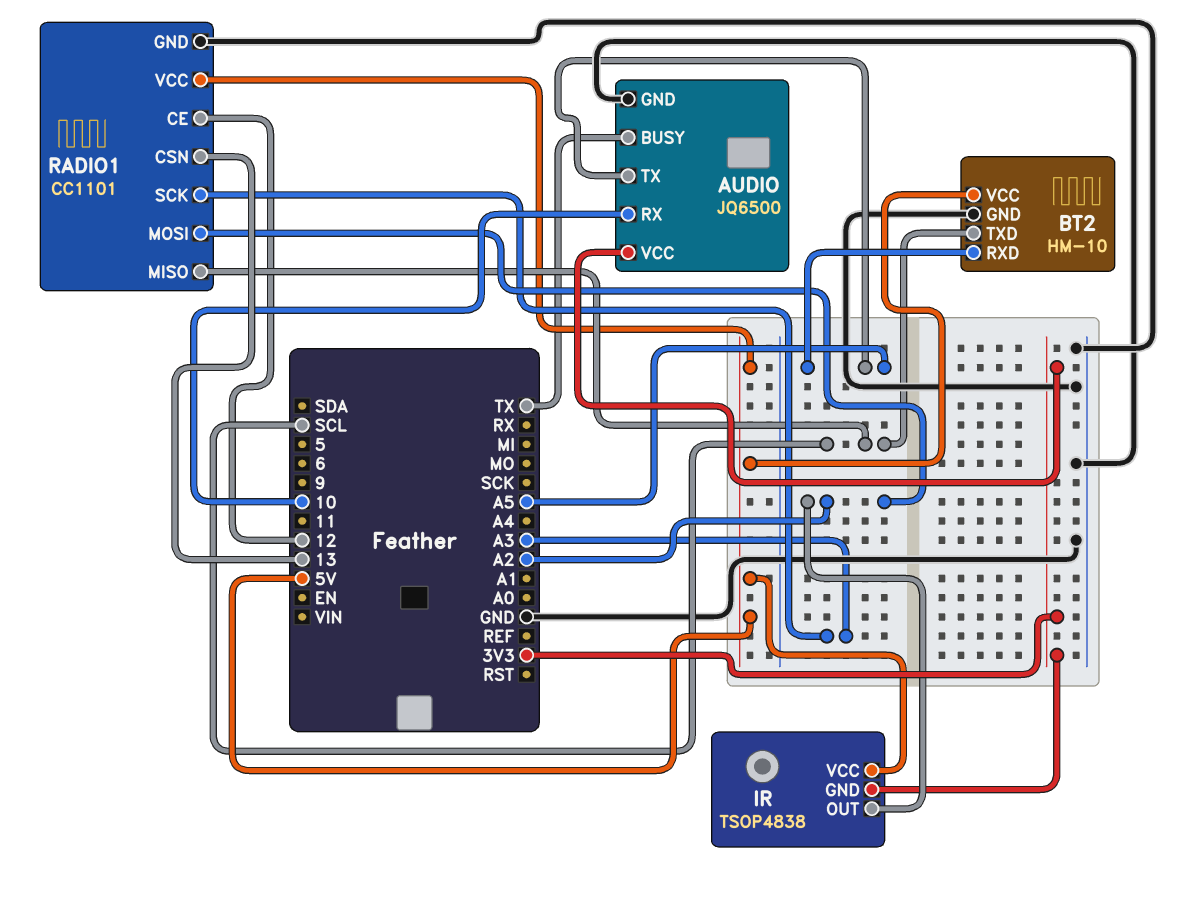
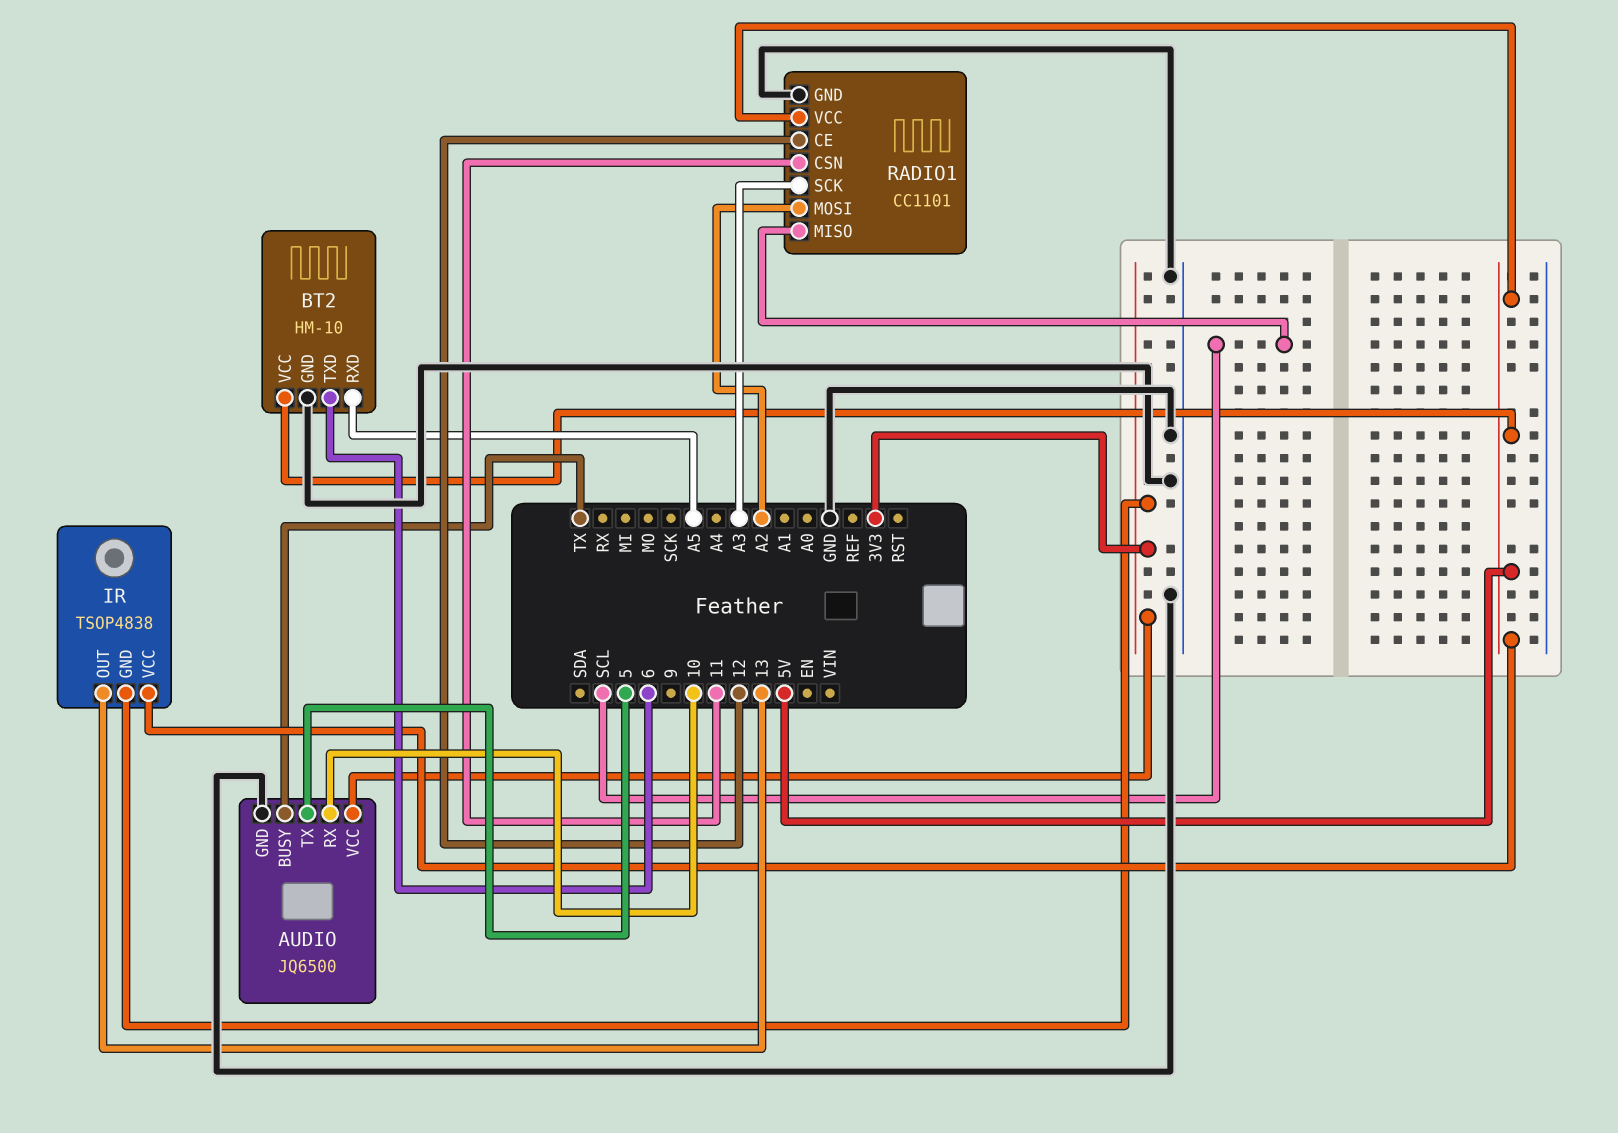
AUDIO pin TX: A5 -> 5
BT2 pin TXD: SCL -> 6
IR pin OUT: A2 -> 13
RADIO1 pin CSN: 13 -> 11

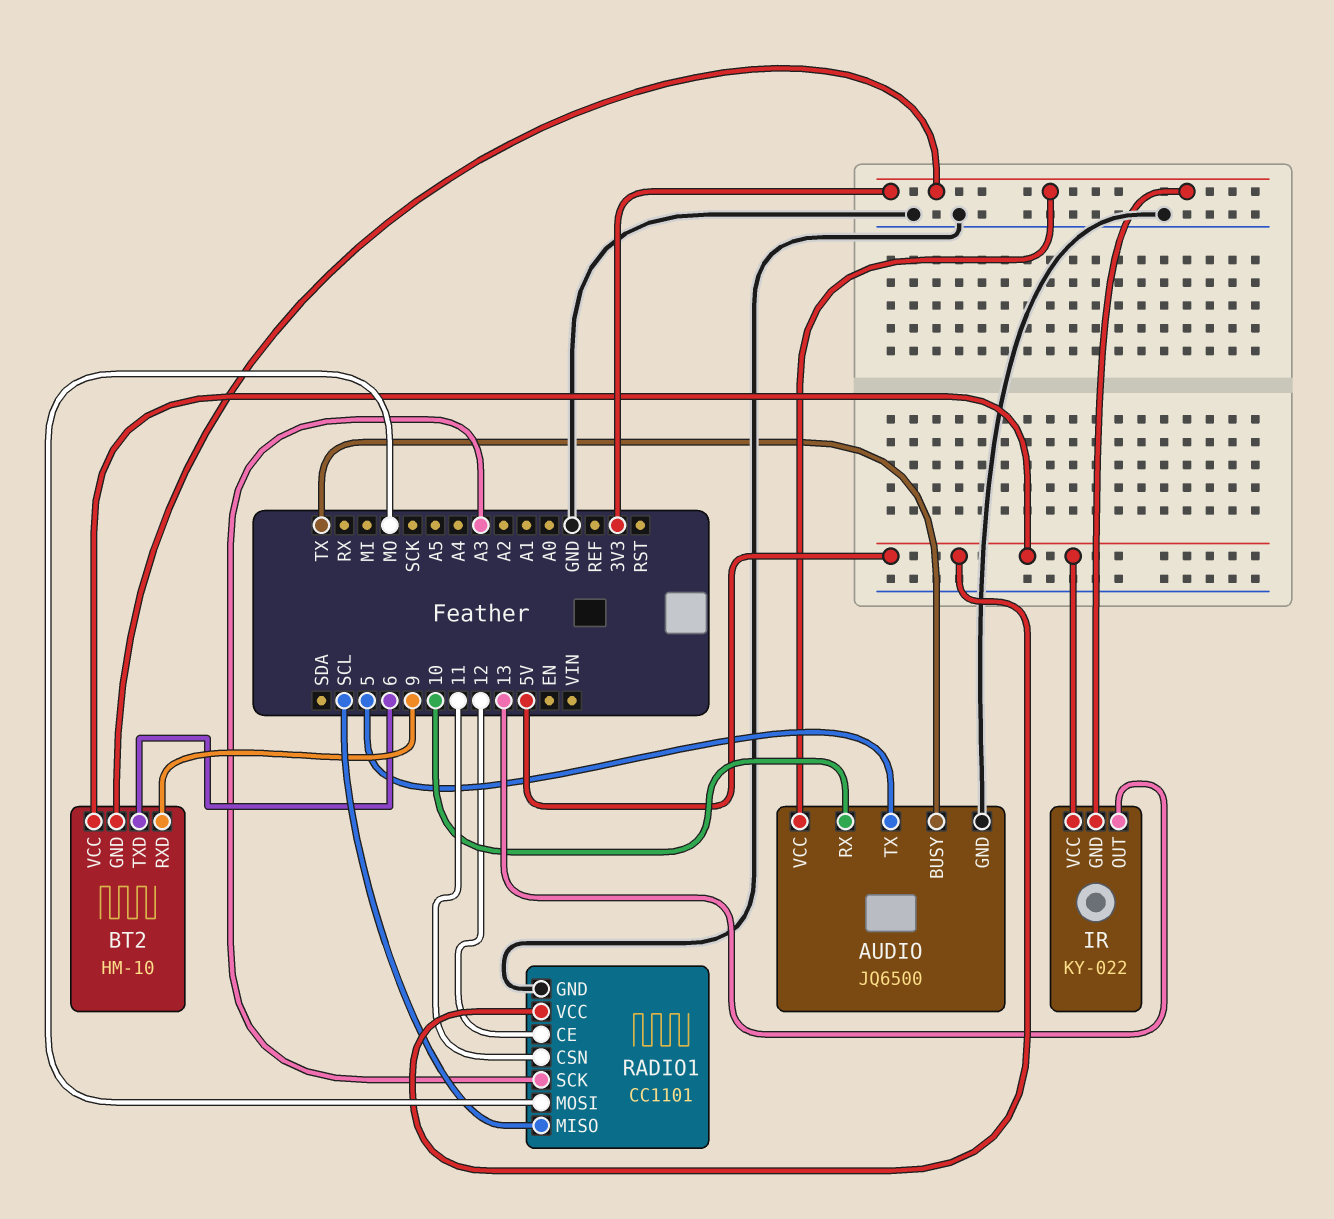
BT2 pin GND: GND -> 3V3
BT2 pin RXD: A5 -> 9
IR: TSOP4838 -> KY-022
RADIO1 pin MOSI: A2 -> MO

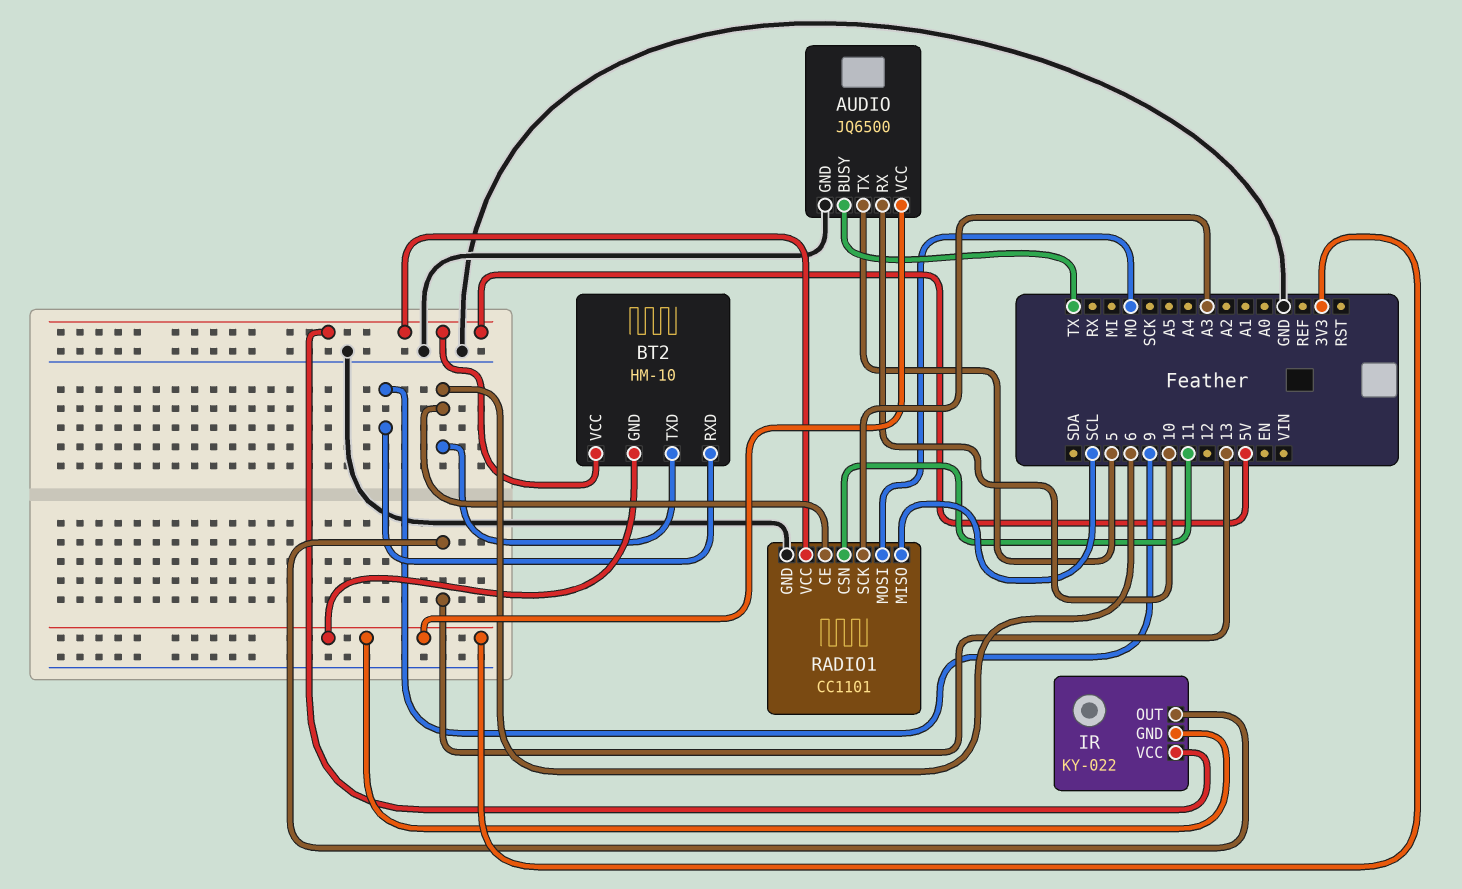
RADIO1 pin CE: 12 -> 6

